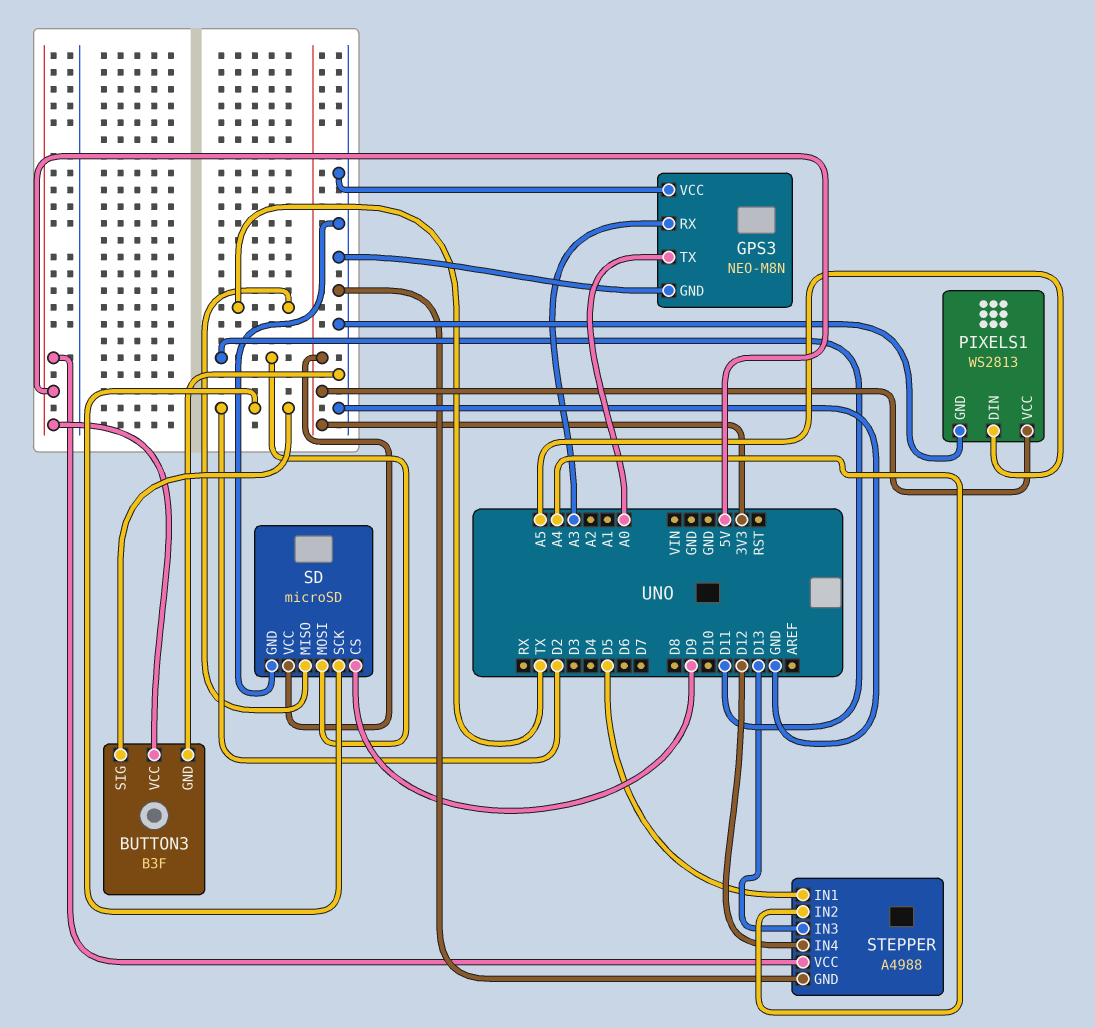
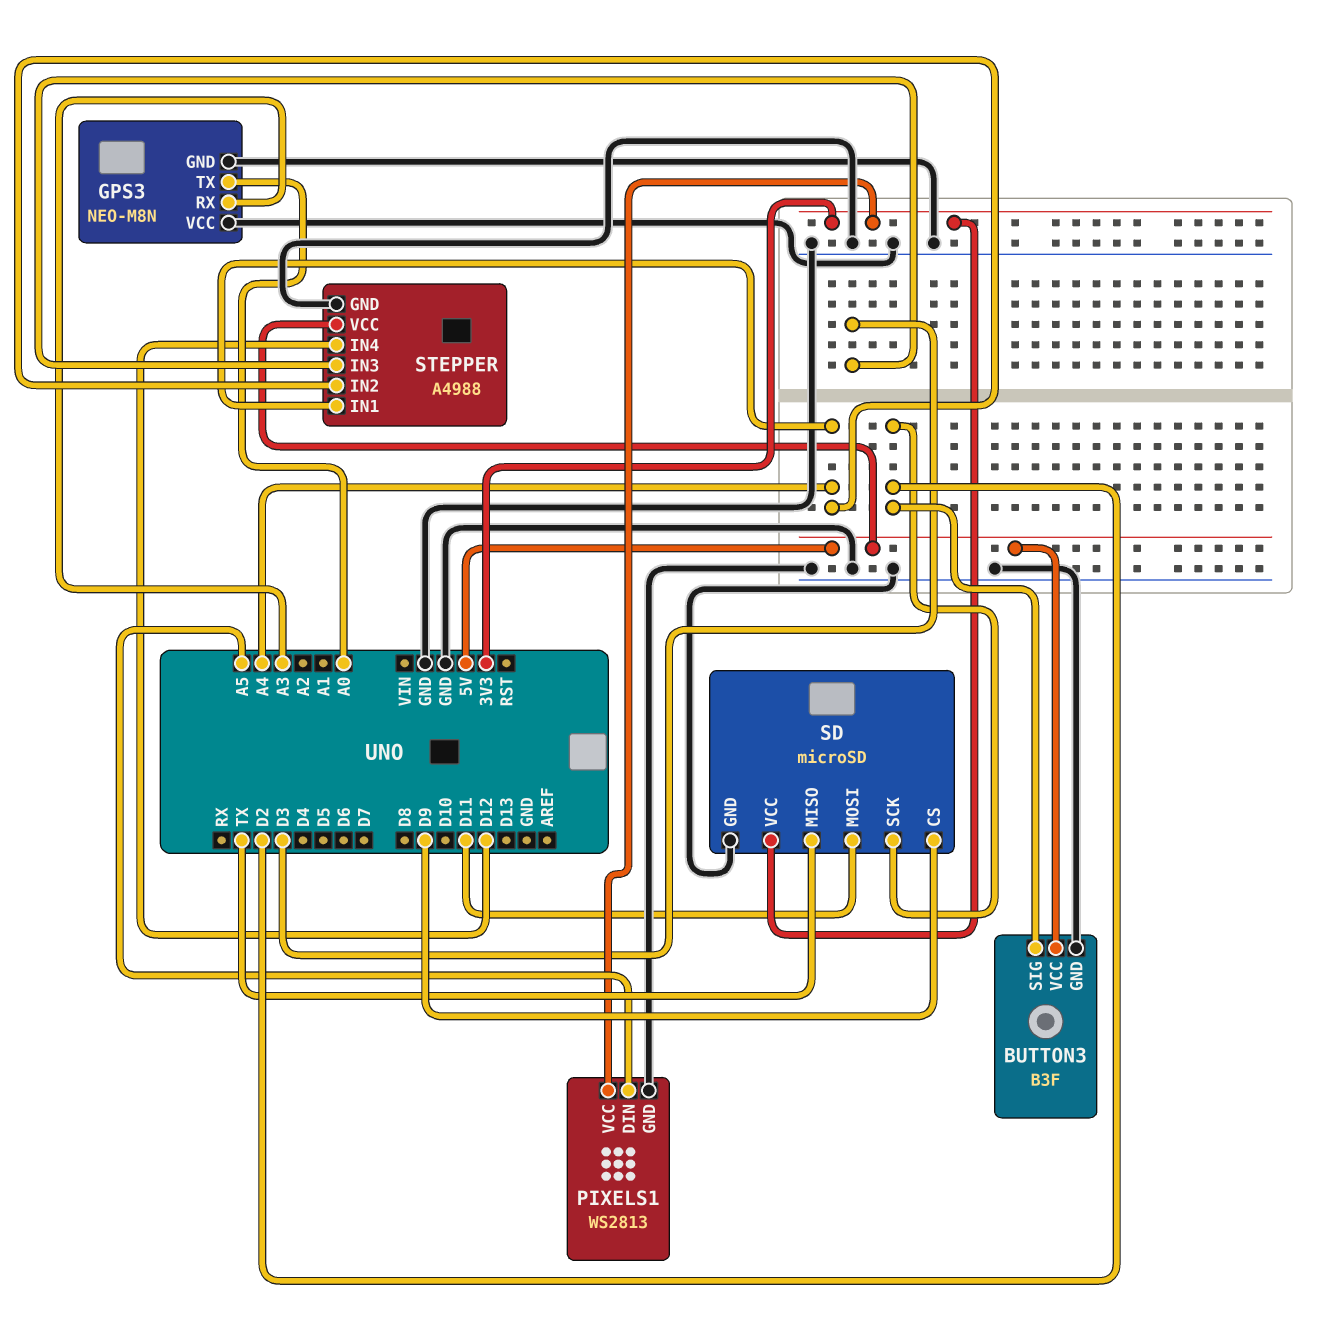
STEPPER pin IN1: D5 -> A4
STEPPER pin IN3: D13 -> D3

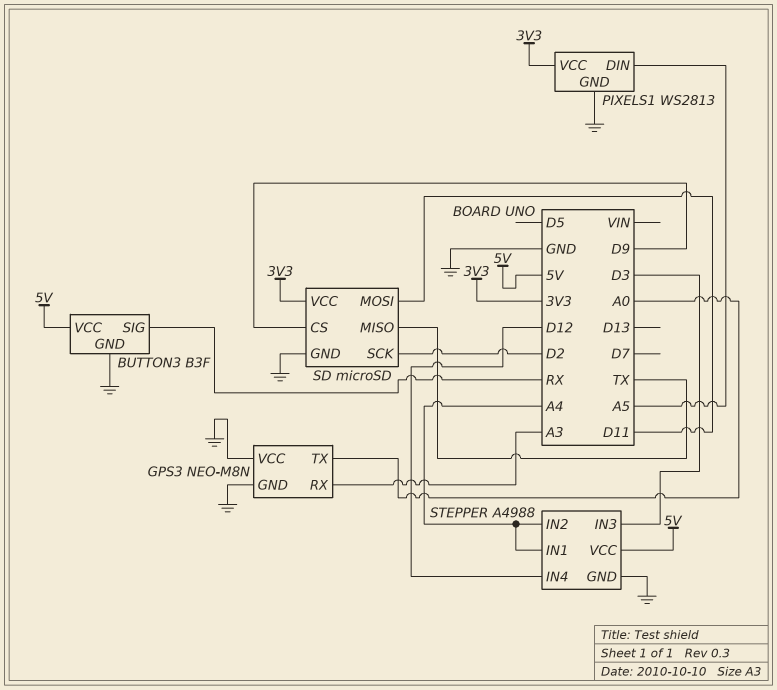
BUTTON3 pin SIG: D2 -> RX

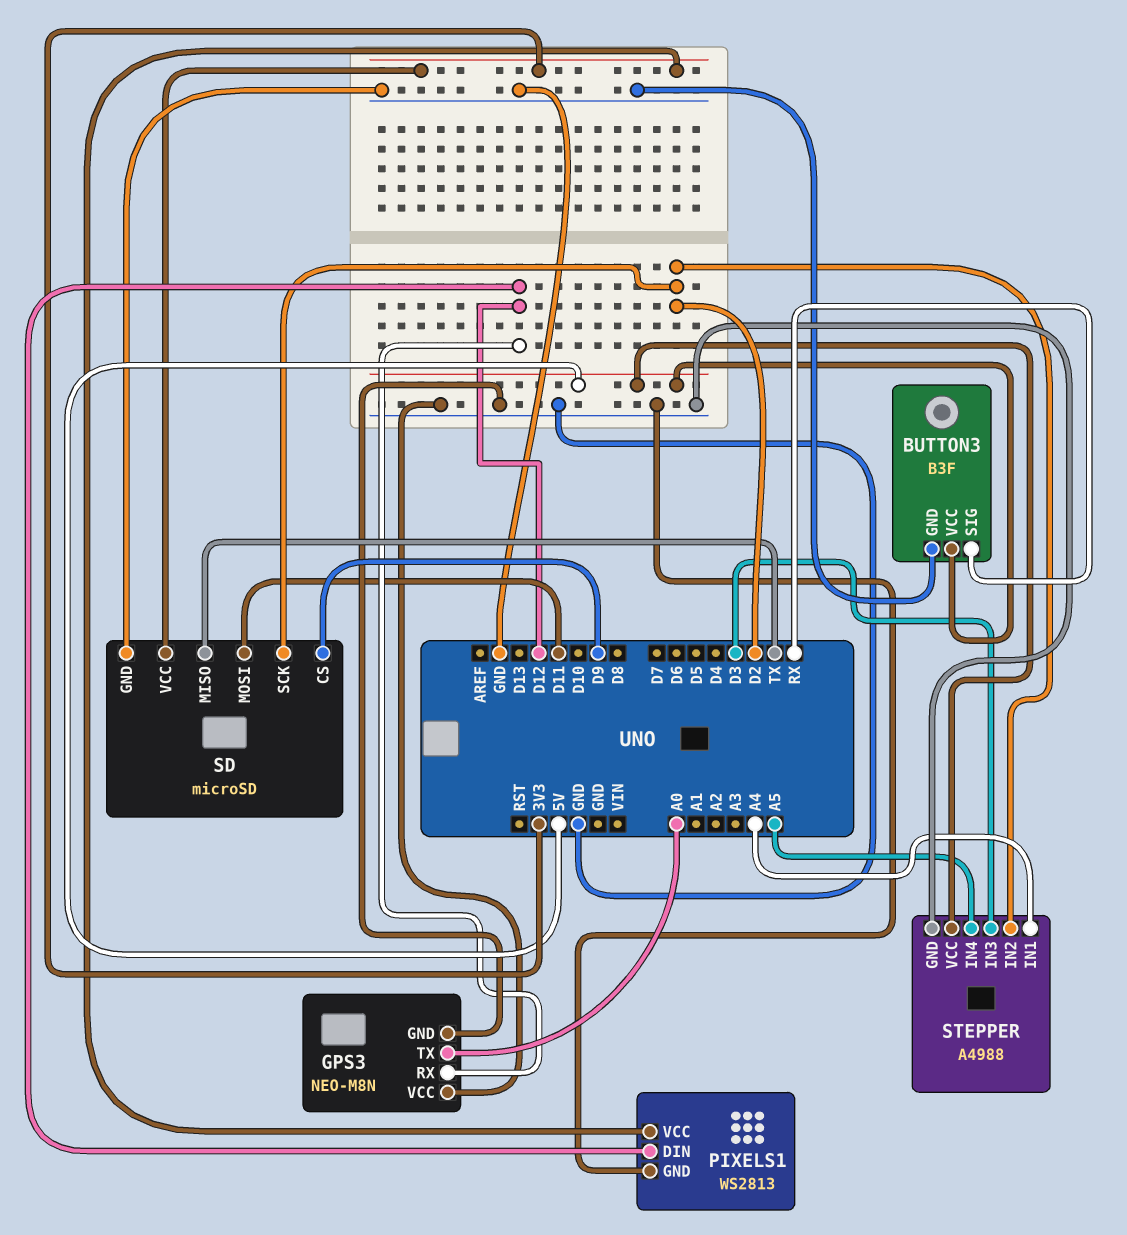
GPS3 pin RX: A3 -> D12
PIXELS1 pin DIN: A5 -> D12
STEPPER pin IN2: A4 -> D2
STEPPER pin IN4: D12 -> A5

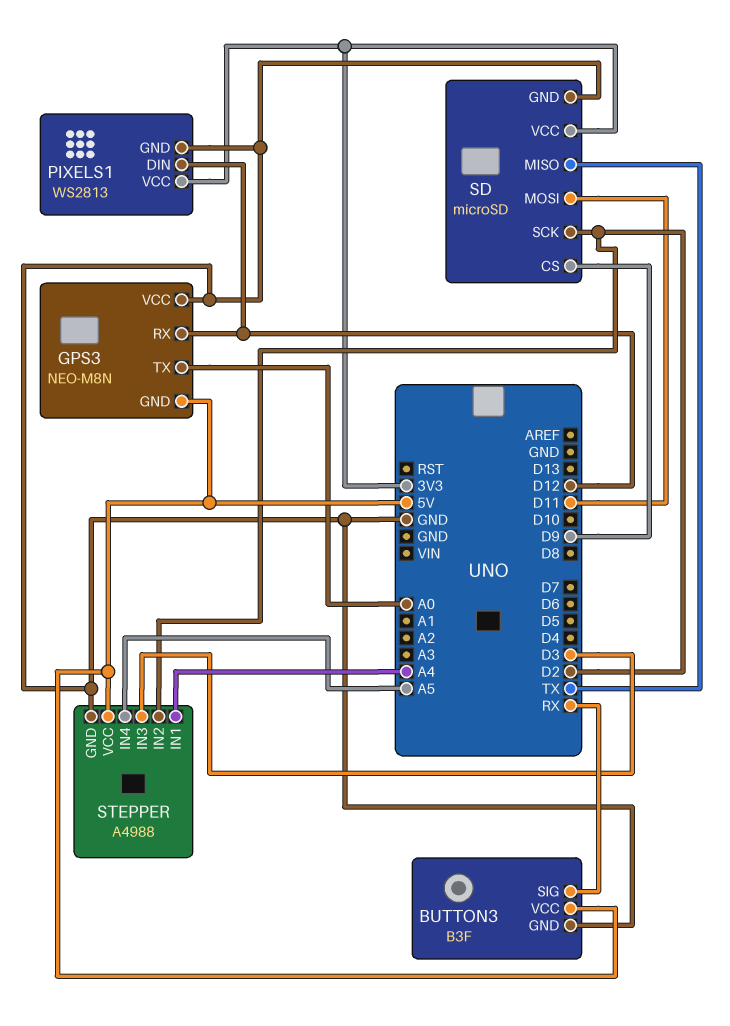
GPS3 pin GND: GND -> 5V

